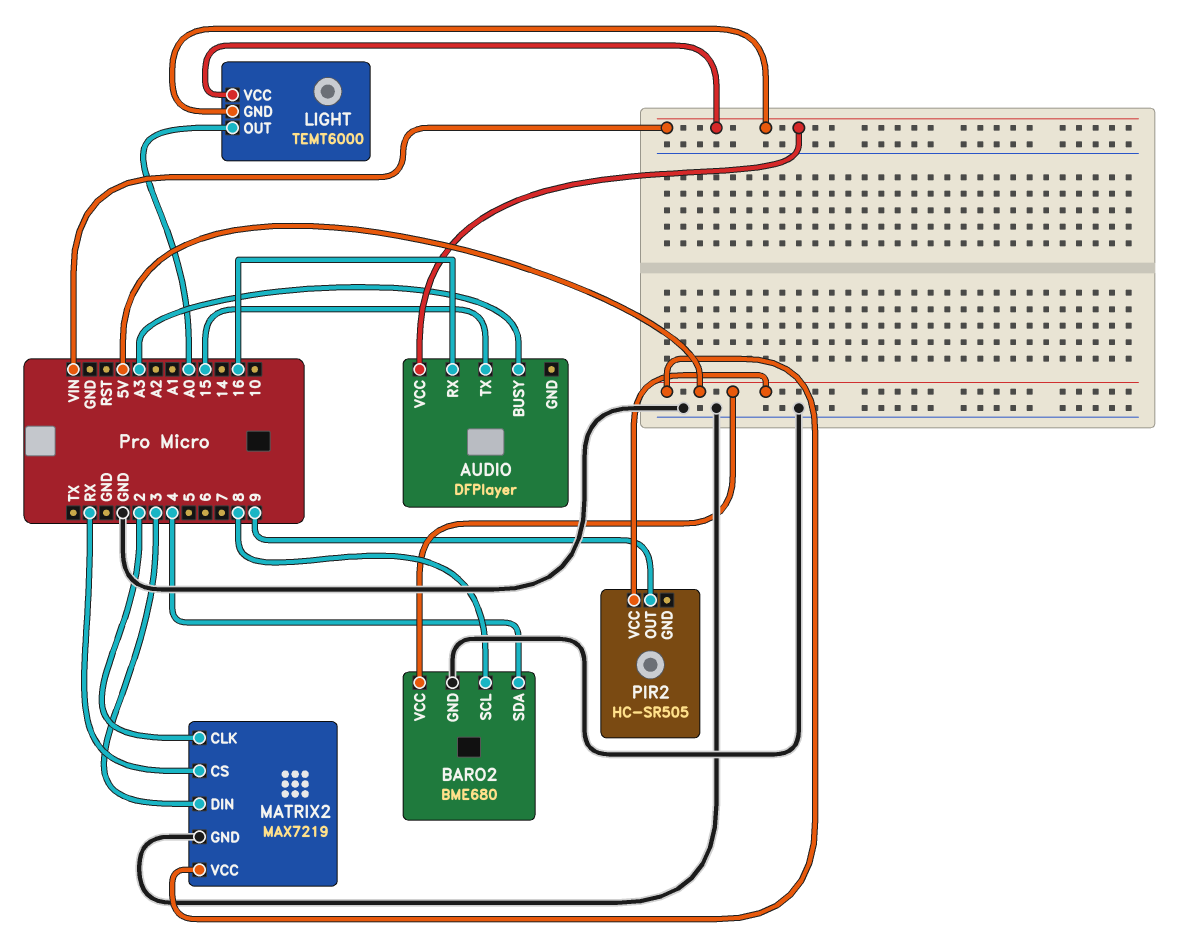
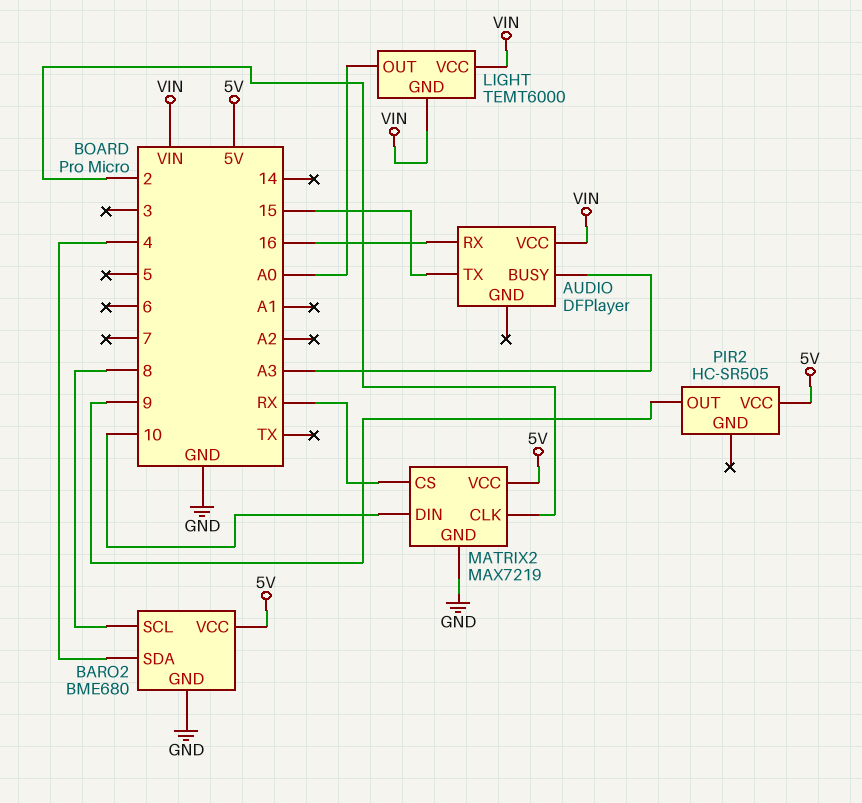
MATRIX2 pin DIN: 3 -> 10

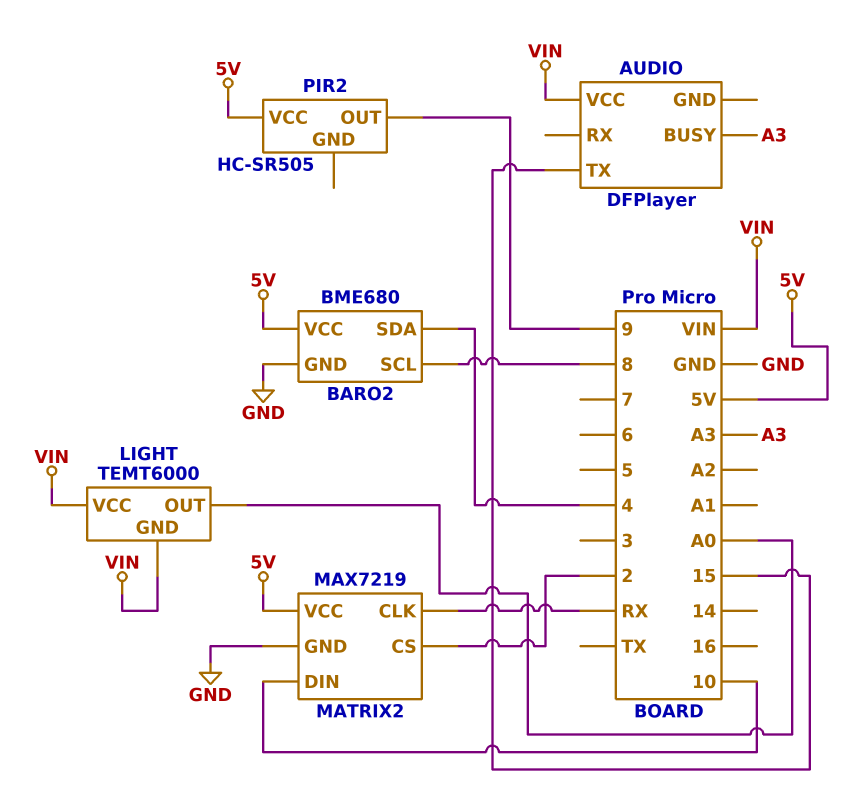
AUDIO pin RX: 16 -> none
MATRIX2 pin CLK: 2 -> RX
MATRIX2 pin CS: RX -> 2

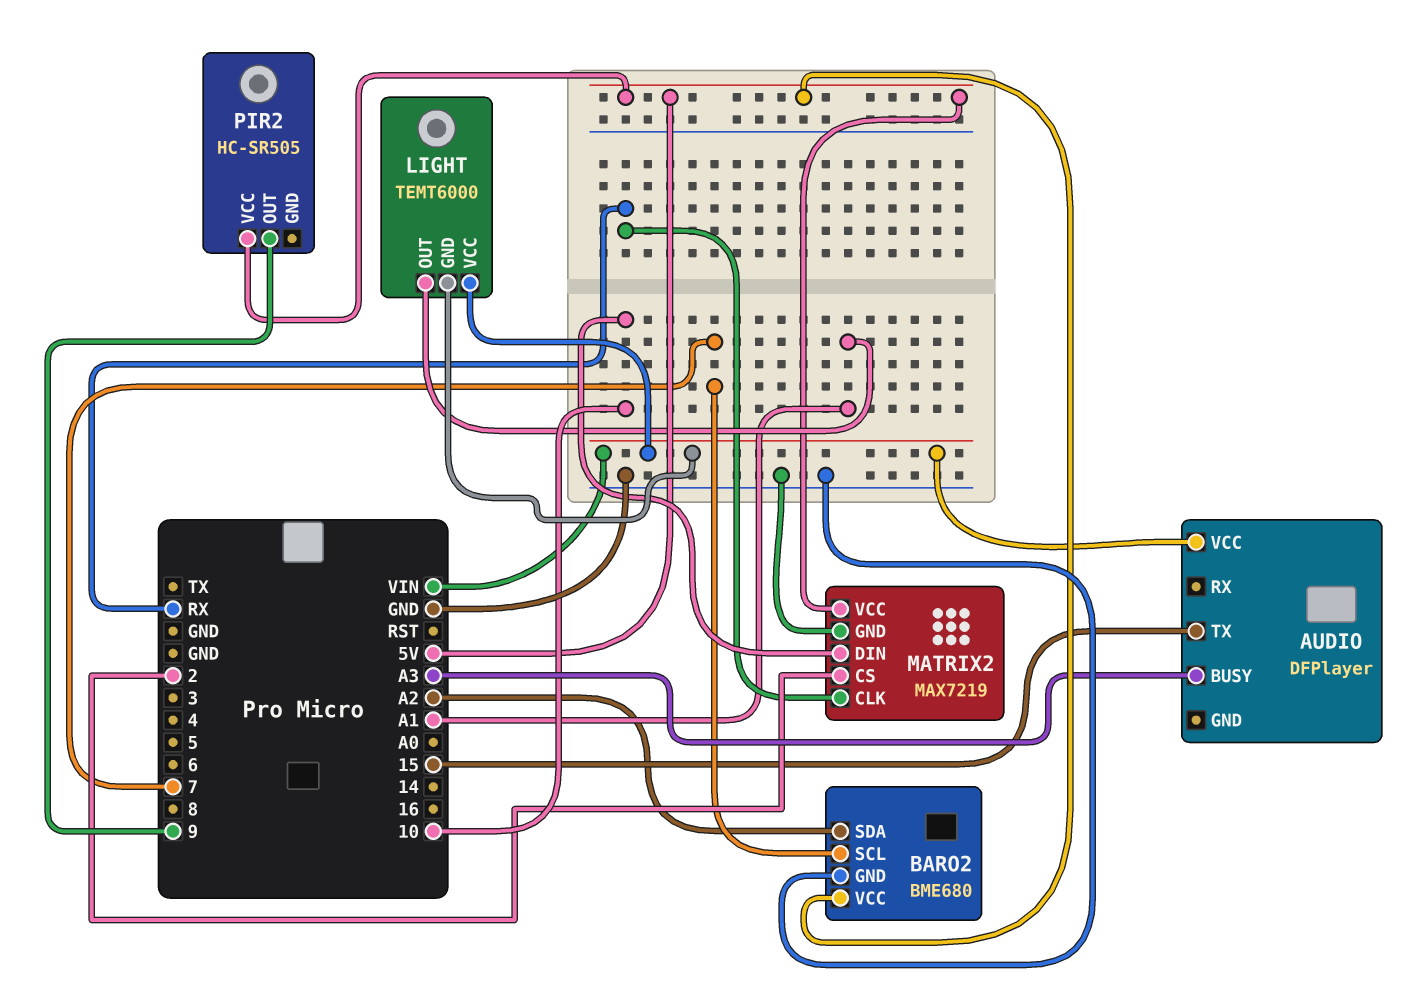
BARO2 pin SCL: 8 -> 7
BARO2 pin SDA: 4 -> A2
LIGHT pin OUT: A0 -> A1

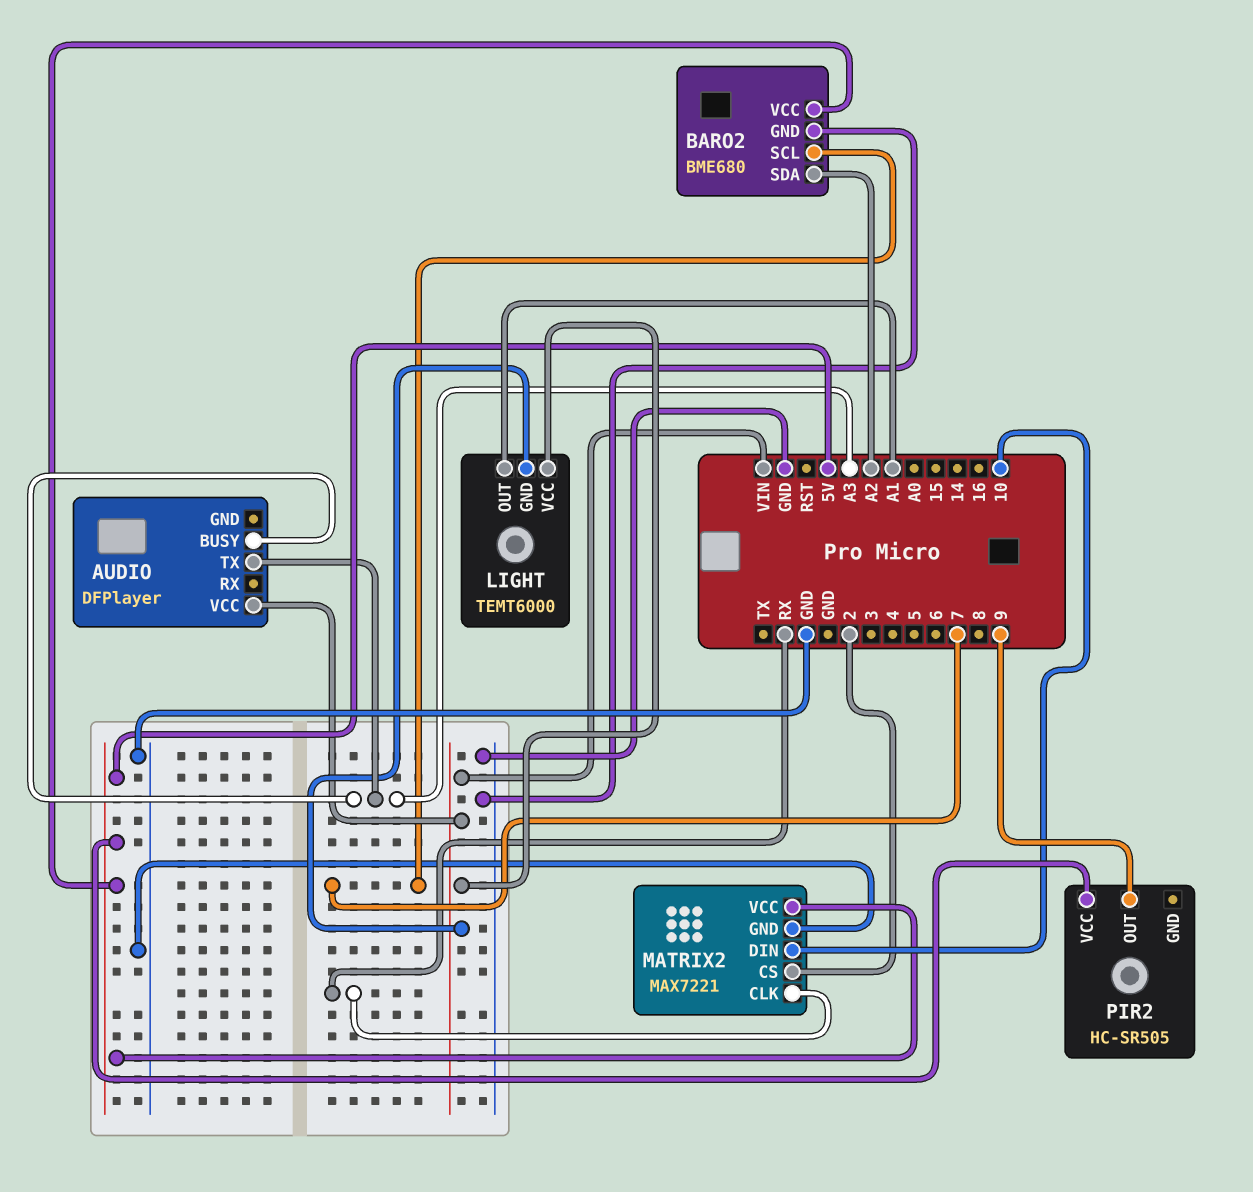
AUDIO pin TX: 15 -> A3
MATRIX2: MAX7219 -> MAX7221

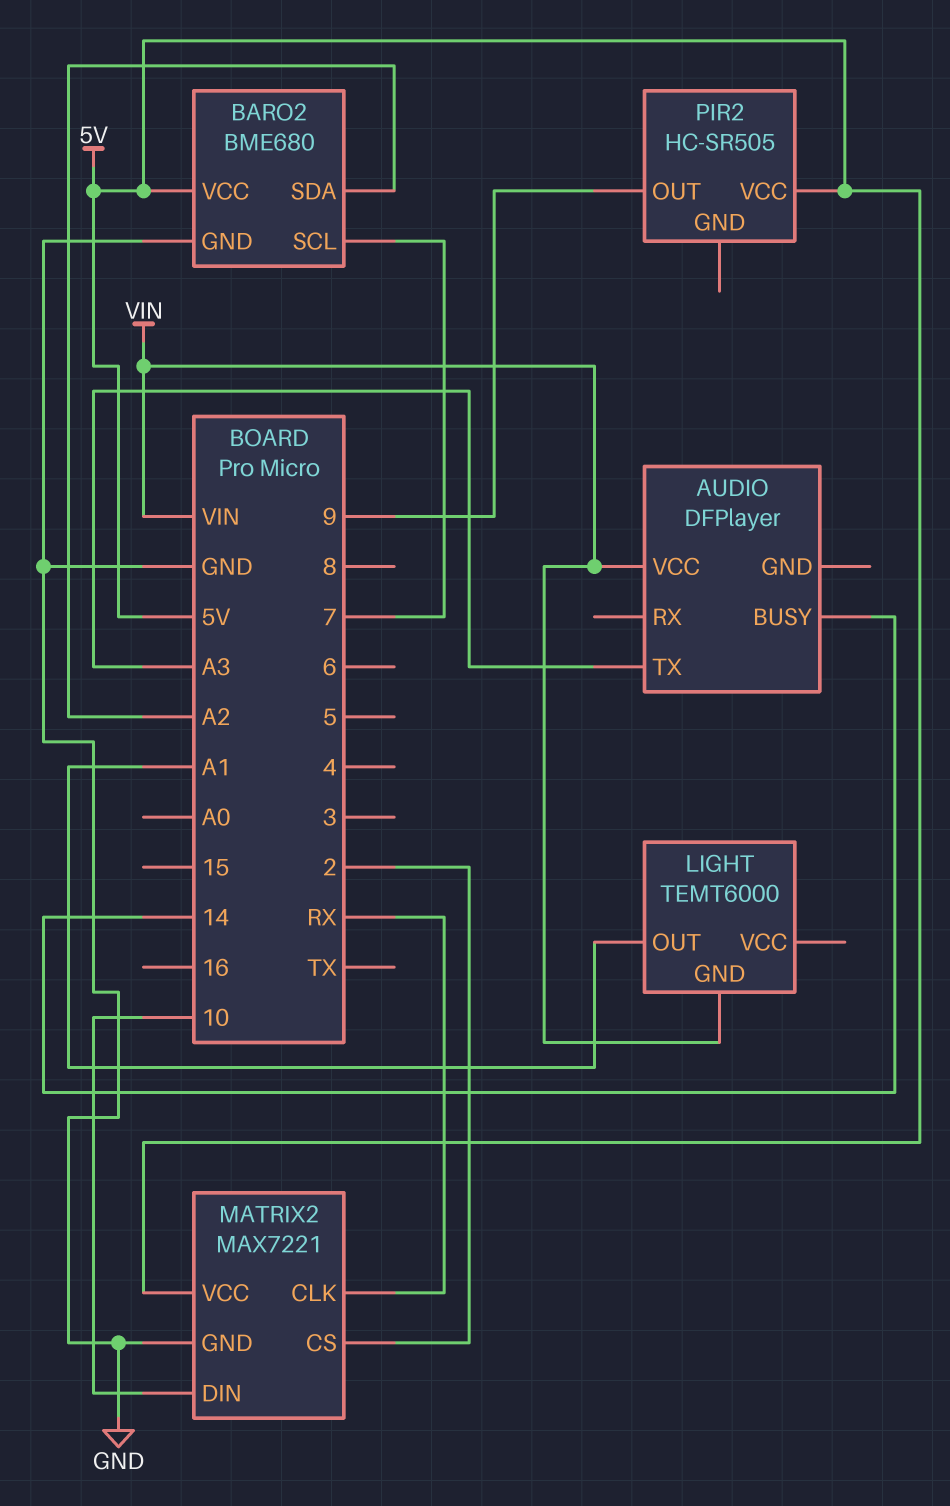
AUDIO pin BUSY: A3 -> 14
LIGHT pin VCC: VIN -> none

